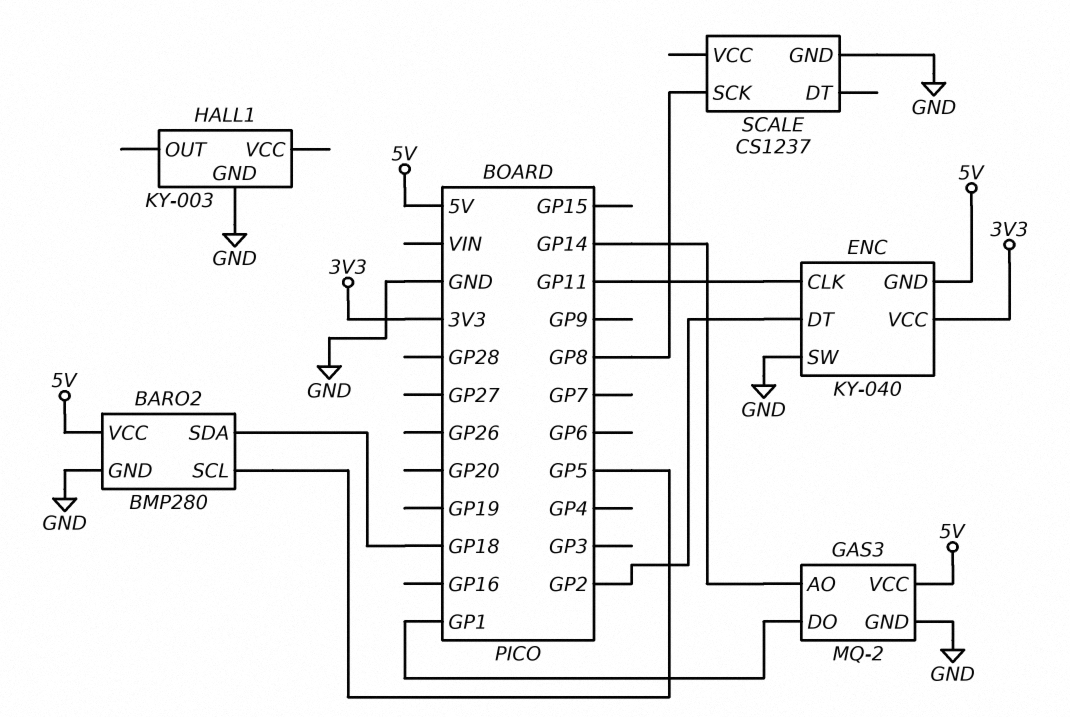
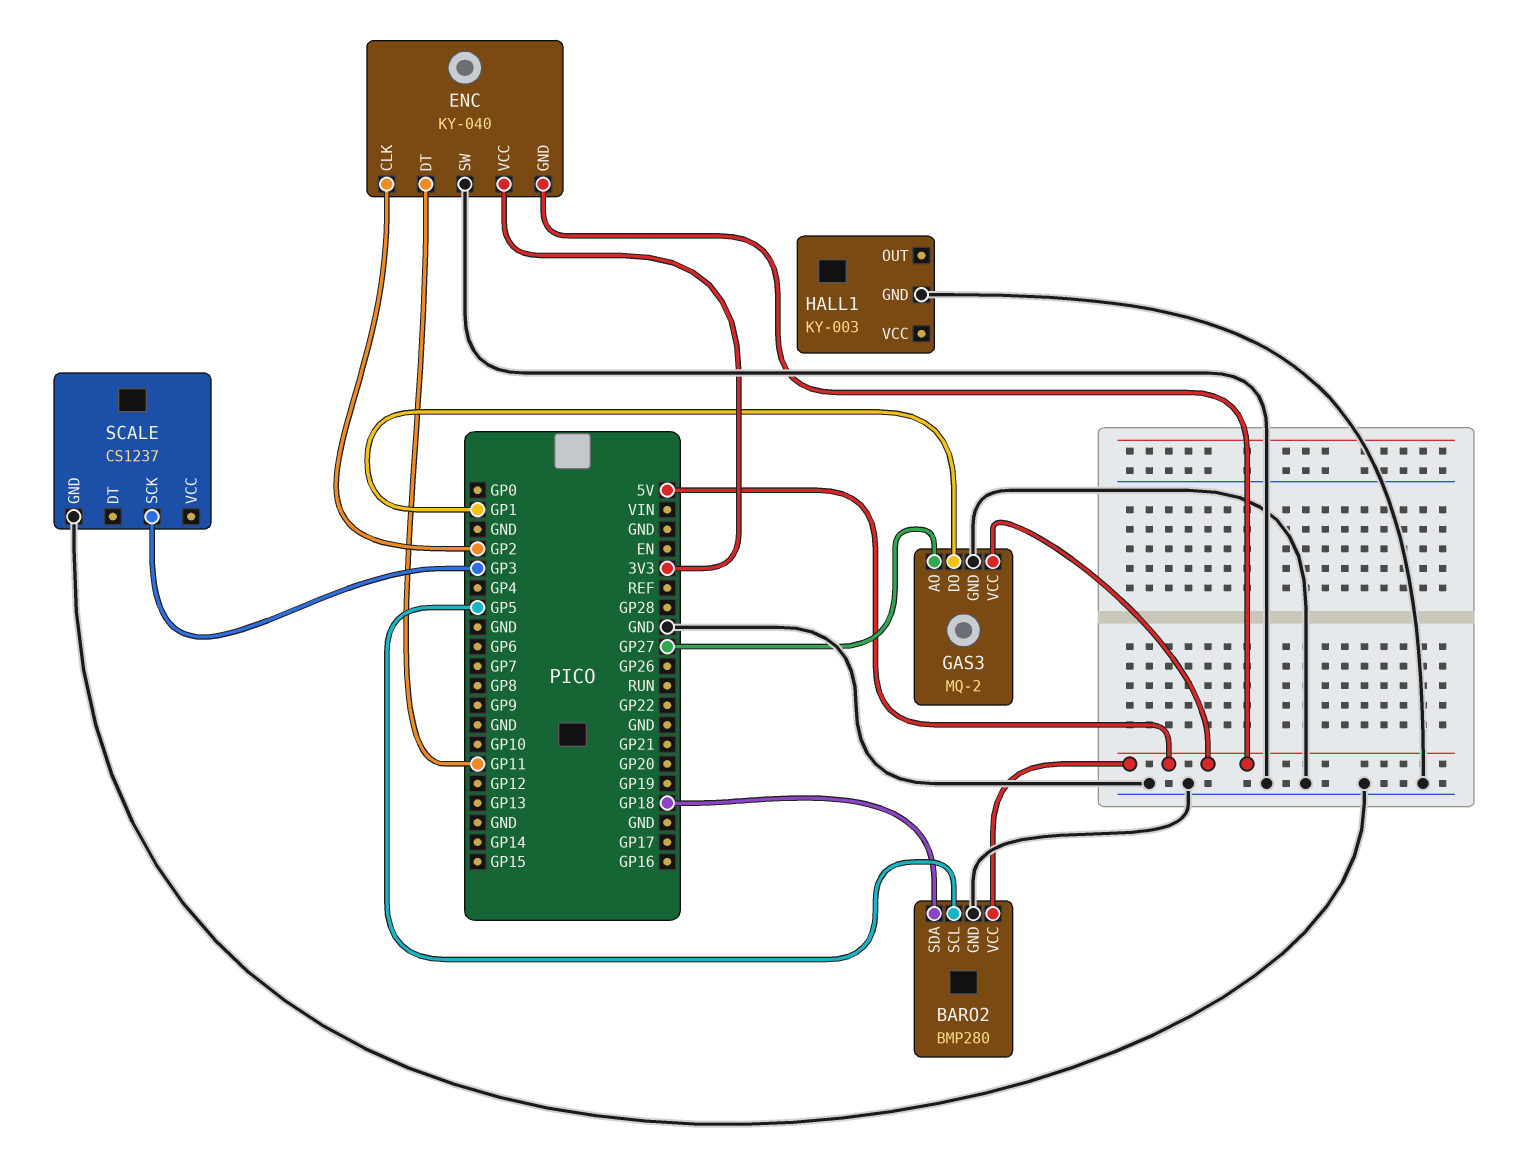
ENC pin CLK: GP11 -> GP2
ENC pin DT: GP2 -> GP11
GAS3 pin AO: GP14 -> GP27
SCALE pin SCK: GP8 -> GP3

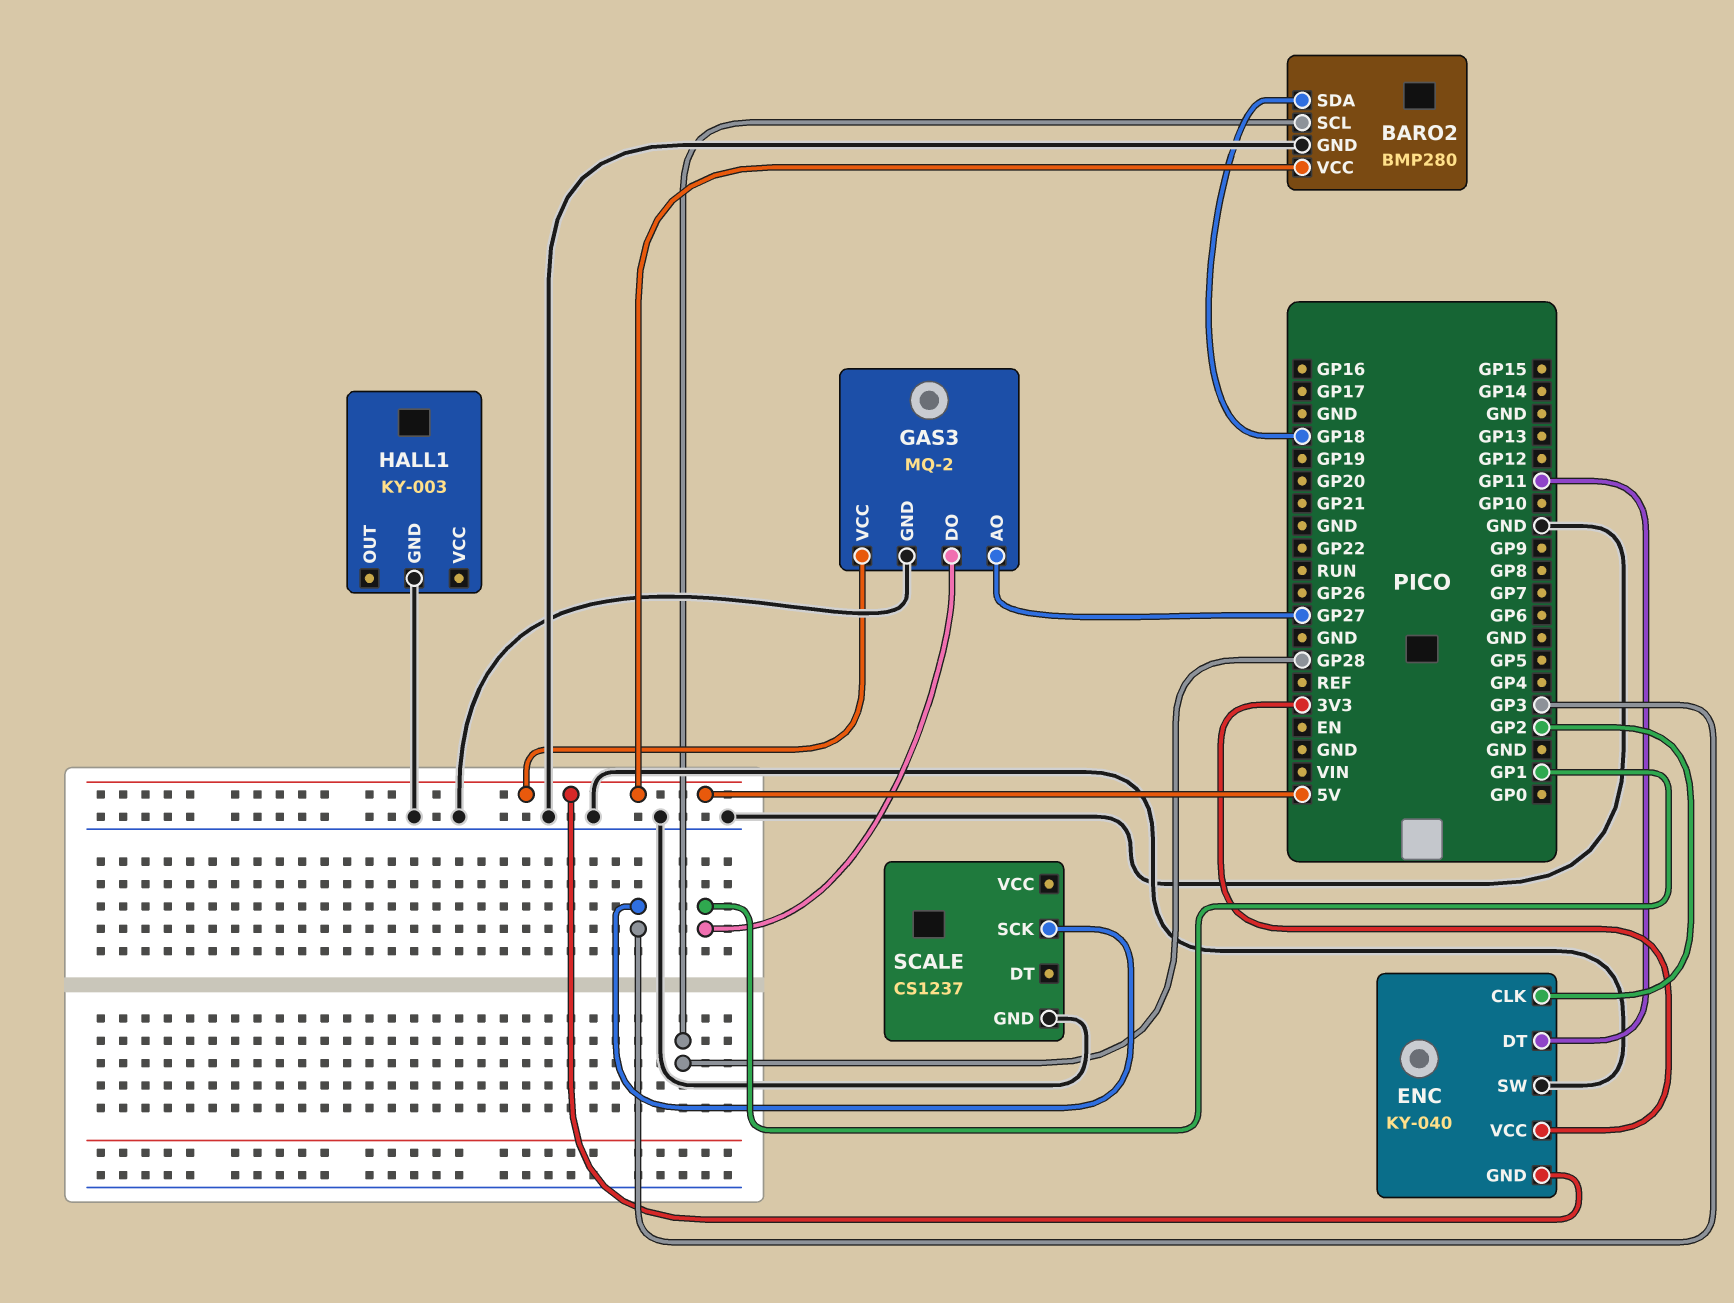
BARO2 pin SCL: GP5 -> GP28

